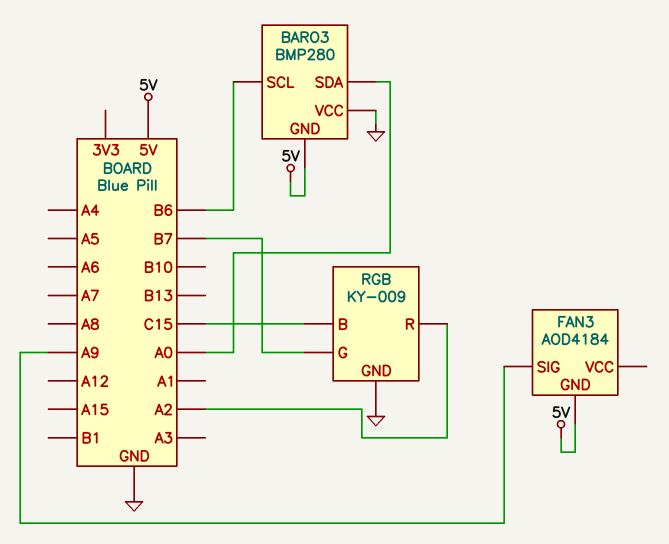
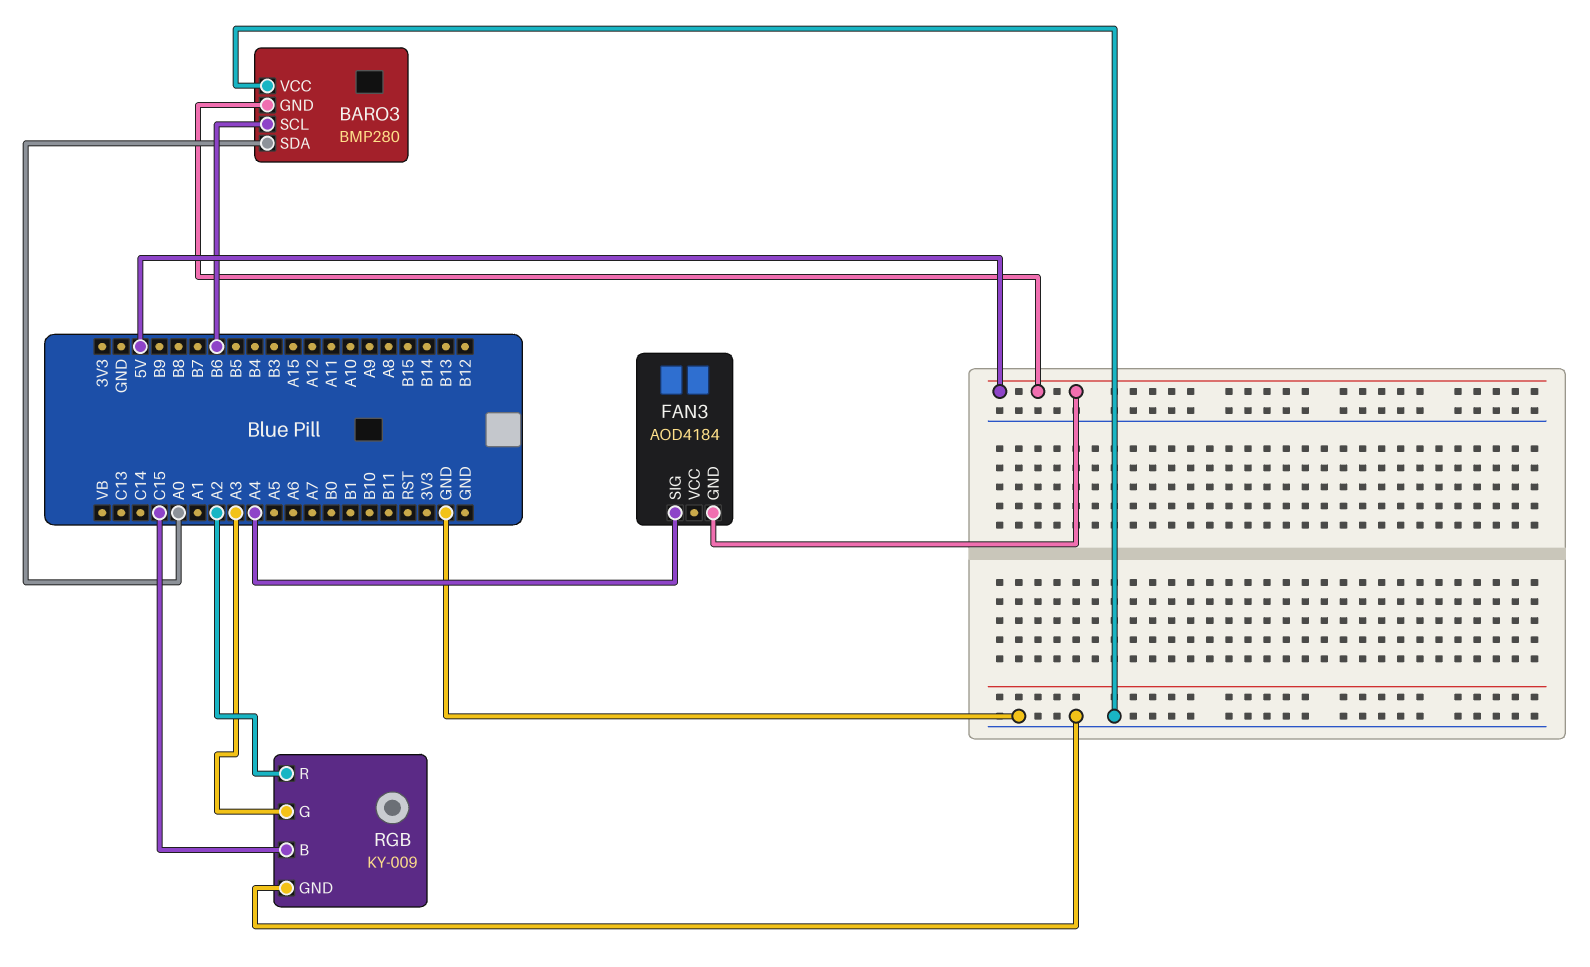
FAN3 pin SIG: A9 -> A4
RGB pin G: B7 -> A3

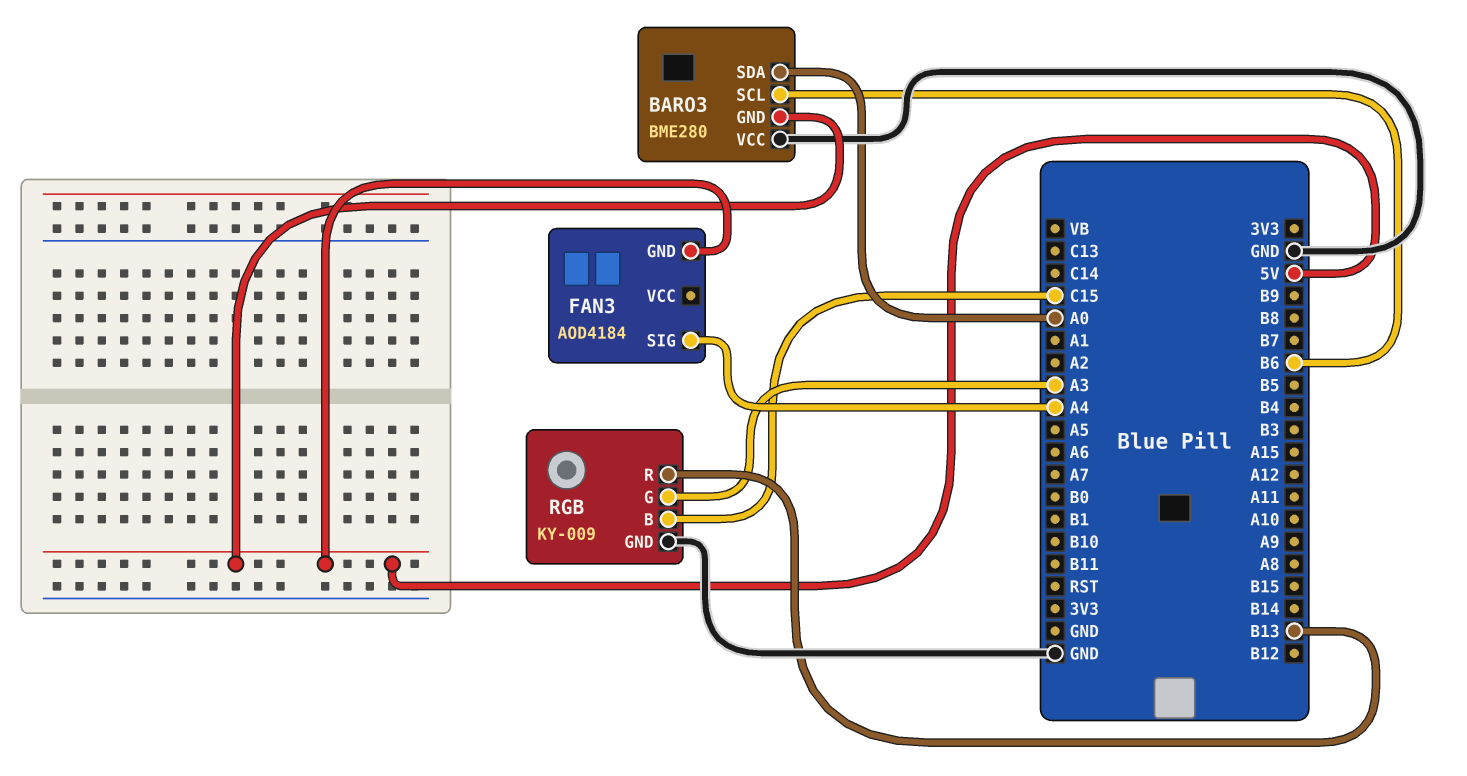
BARO3: BMP280 -> BME280
RGB pin R: A2 -> B13

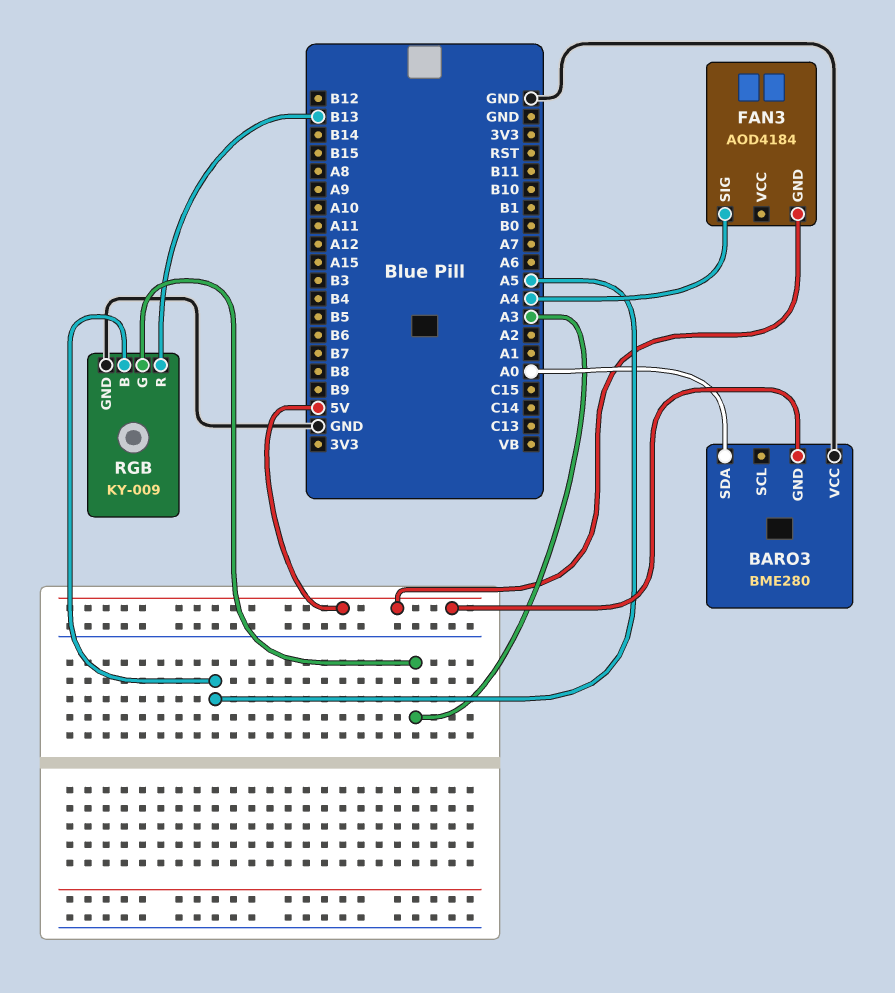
BARO3 pin SCL: B6 -> none
RGB pin B: C15 -> A5

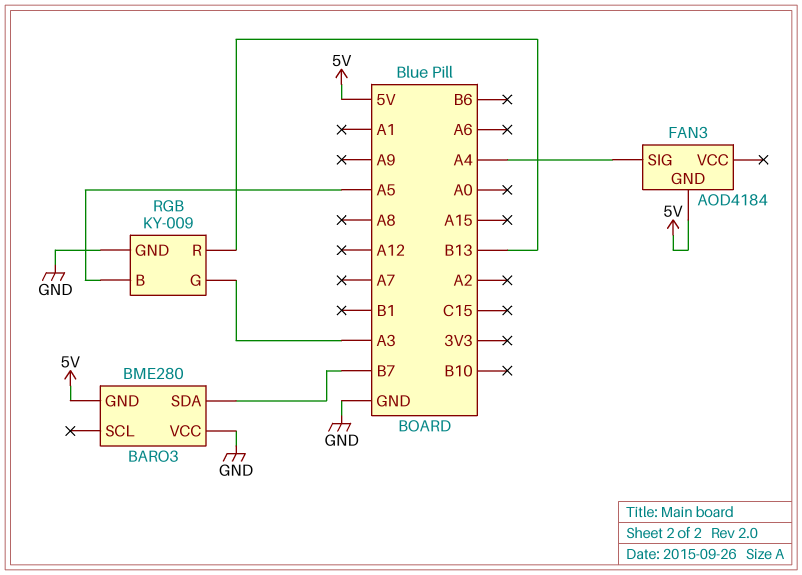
BARO3 pin SDA: A0 -> B7

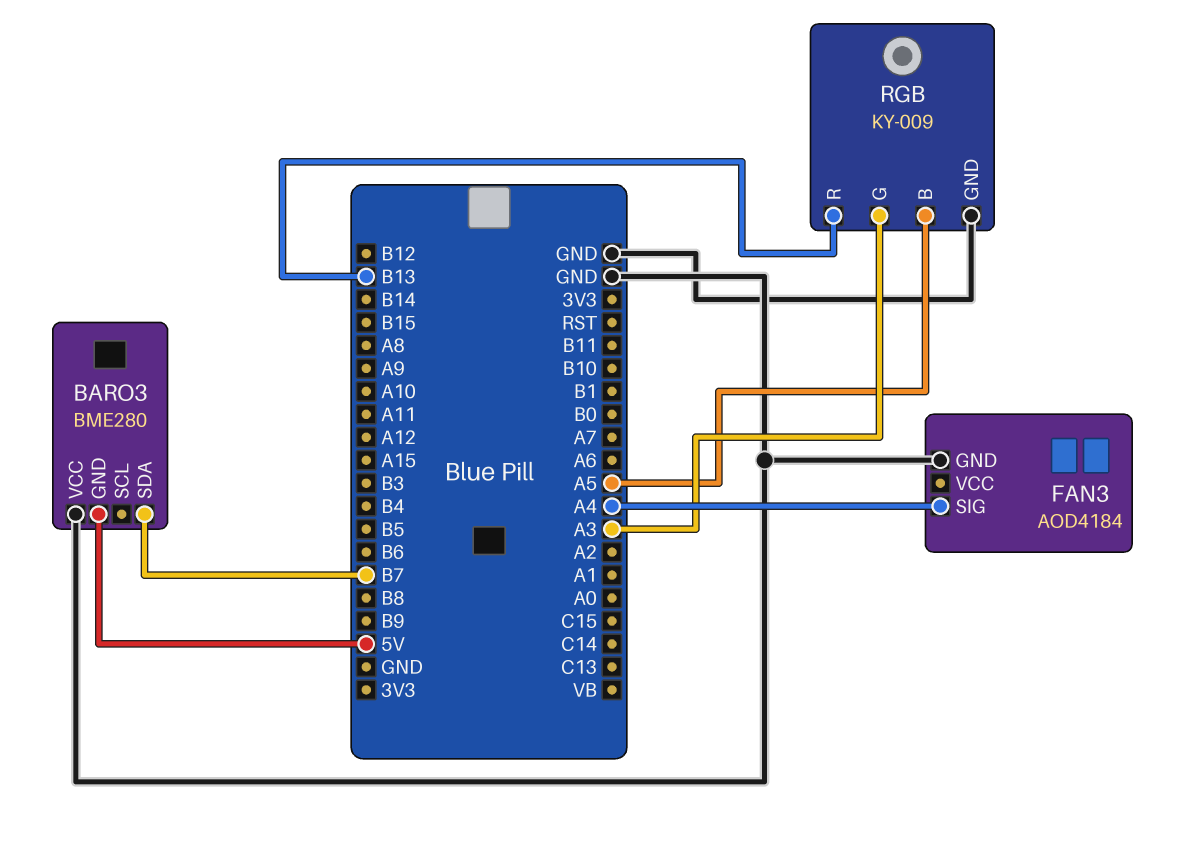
FAN3 pin GND: 5V -> GND

